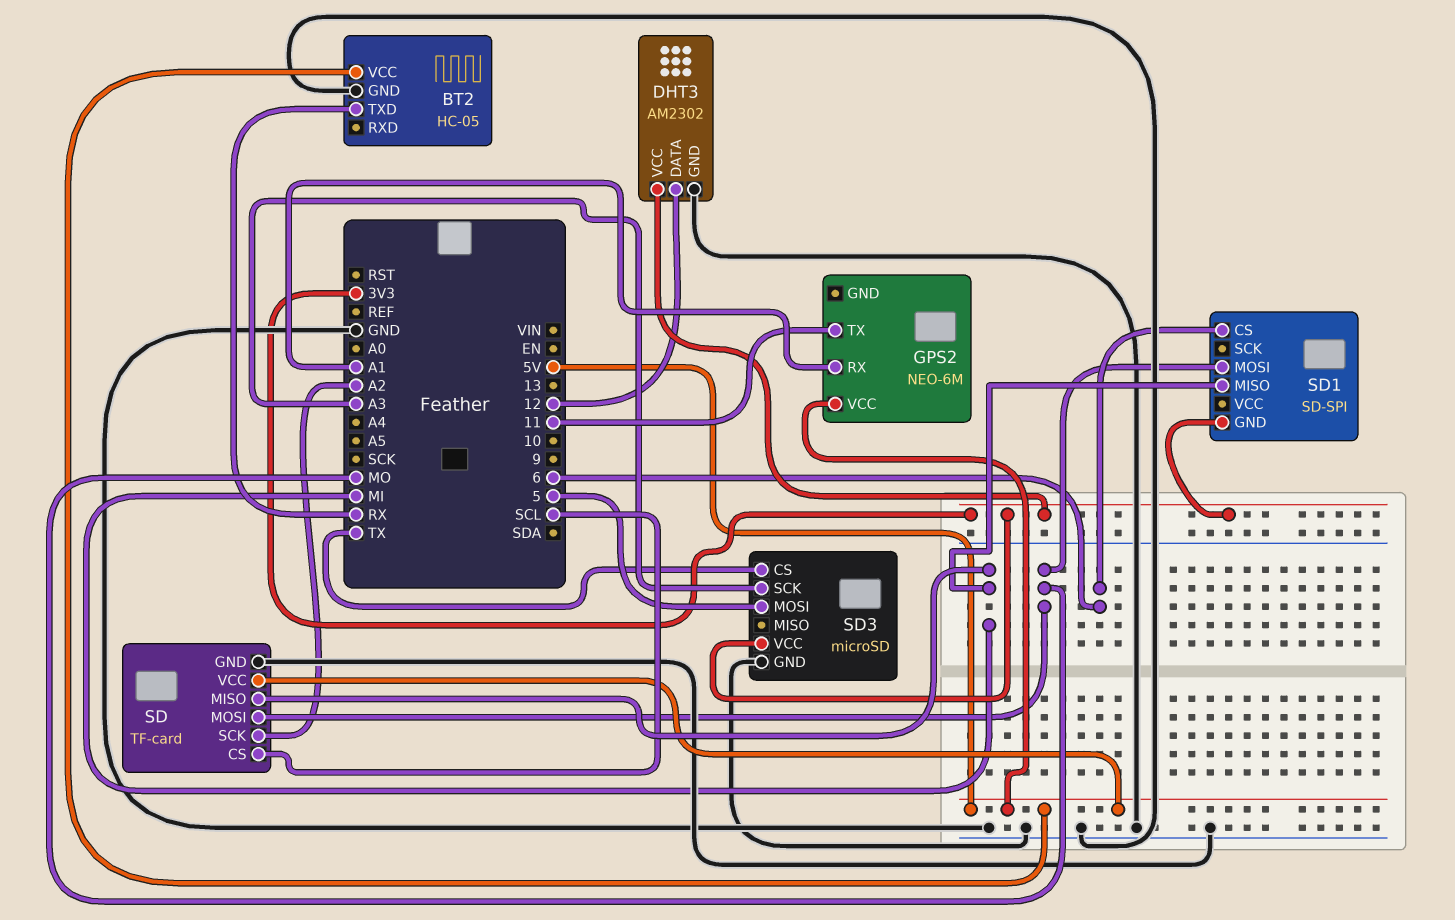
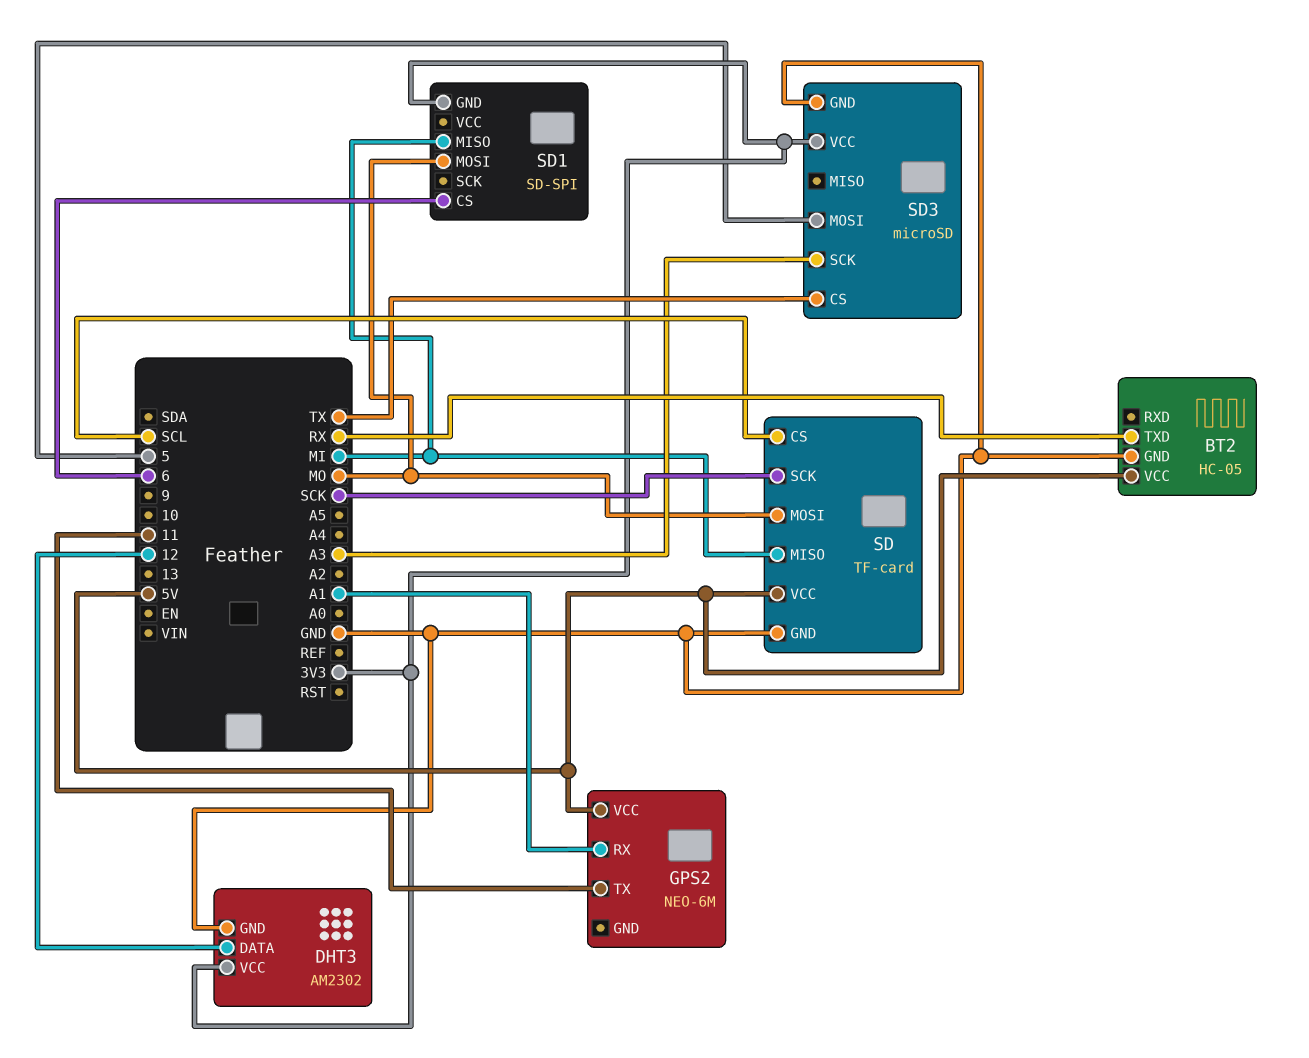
SD pin SCK: A2 -> SCK

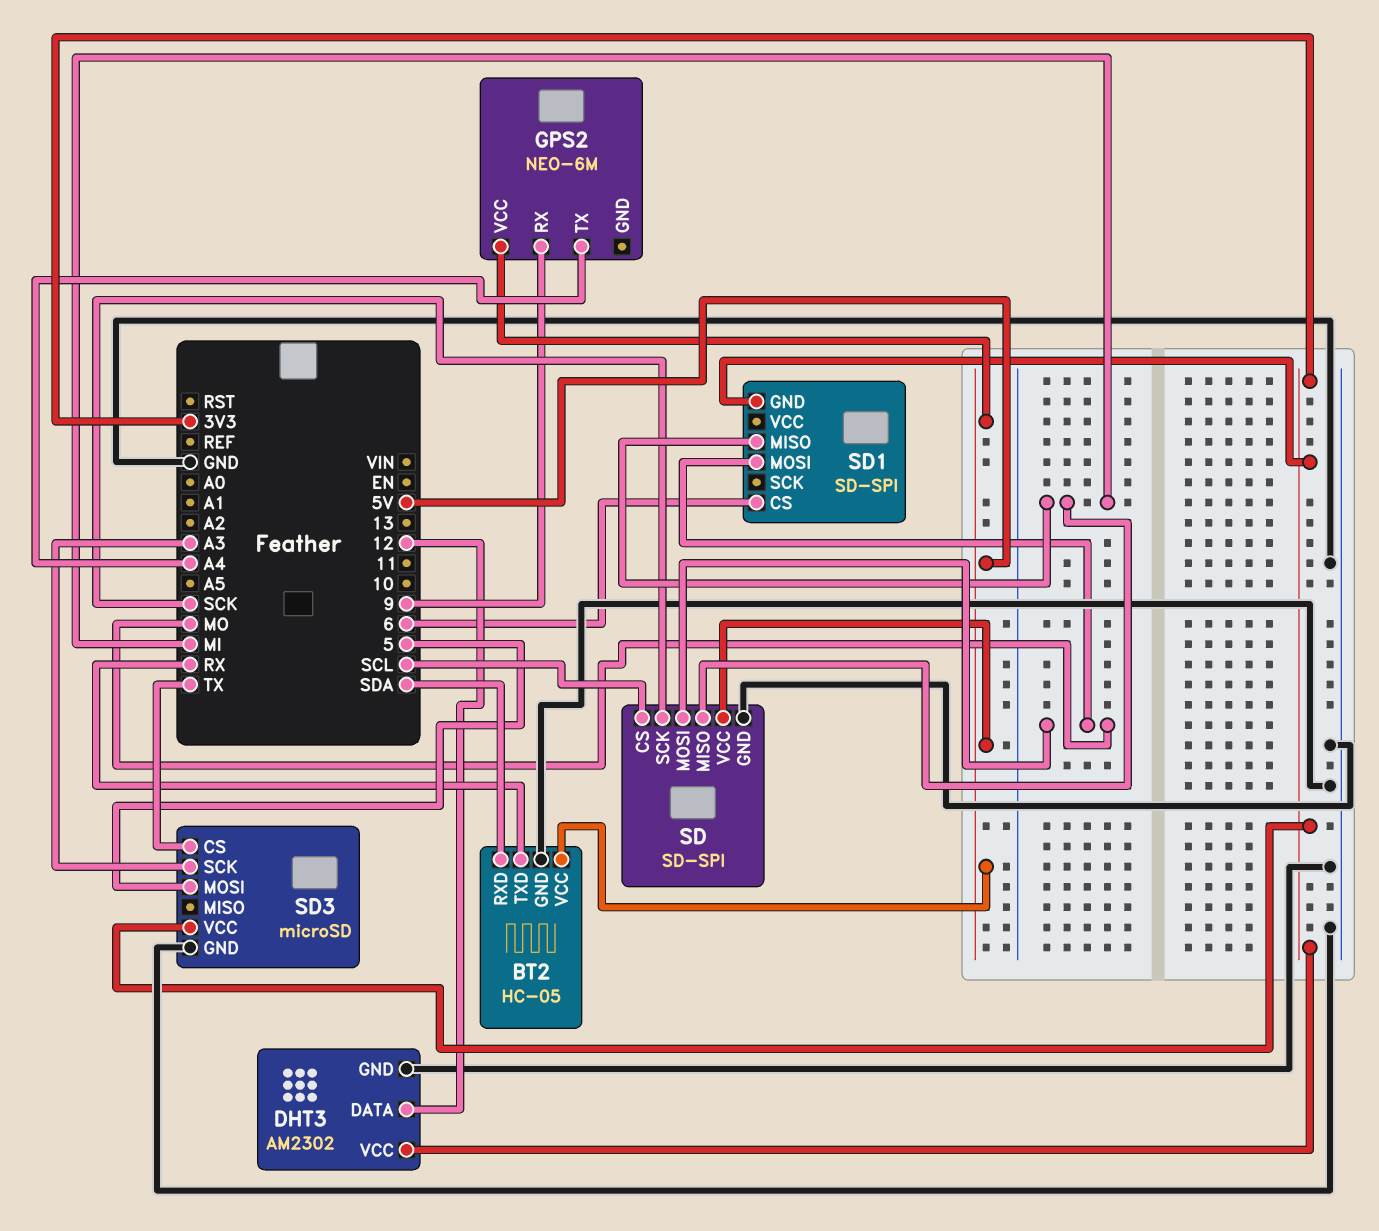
BT2 pin RXD: none -> SDA
GPS2 pin RX: A1 -> 9
GPS2 pin TX: 11 -> A4
SD: TF-card -> SD-SPI

